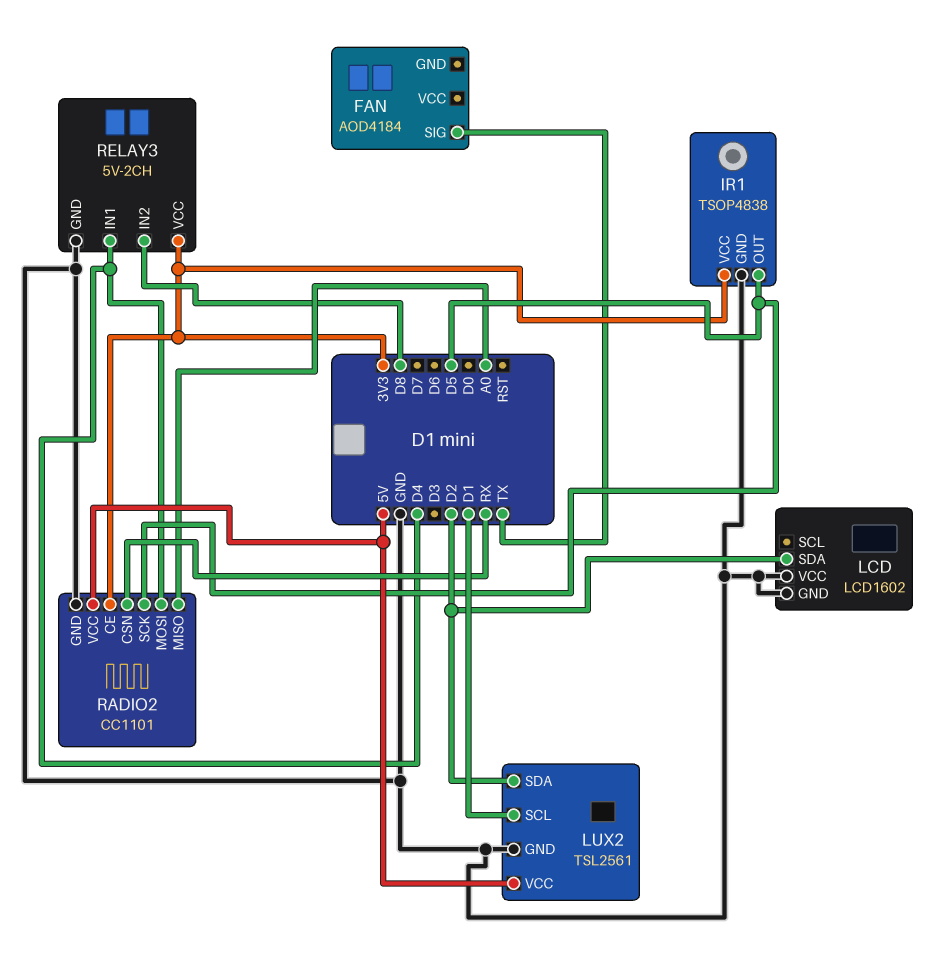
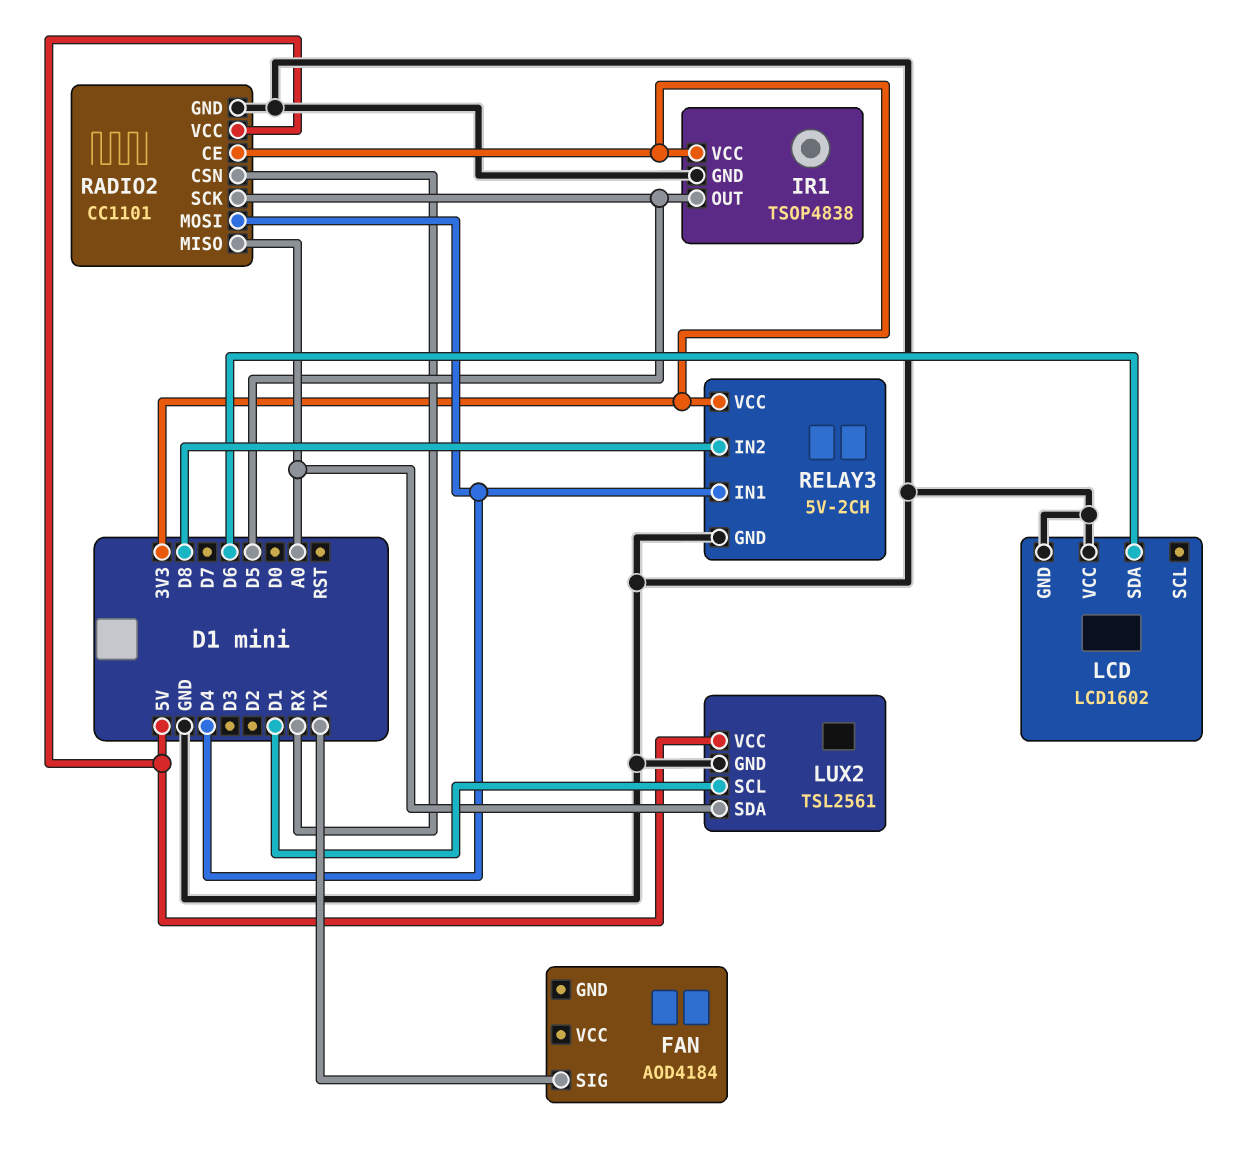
LCD pin SDA: D2 -> D6
LUX2 pin SDA: D2 -> A0

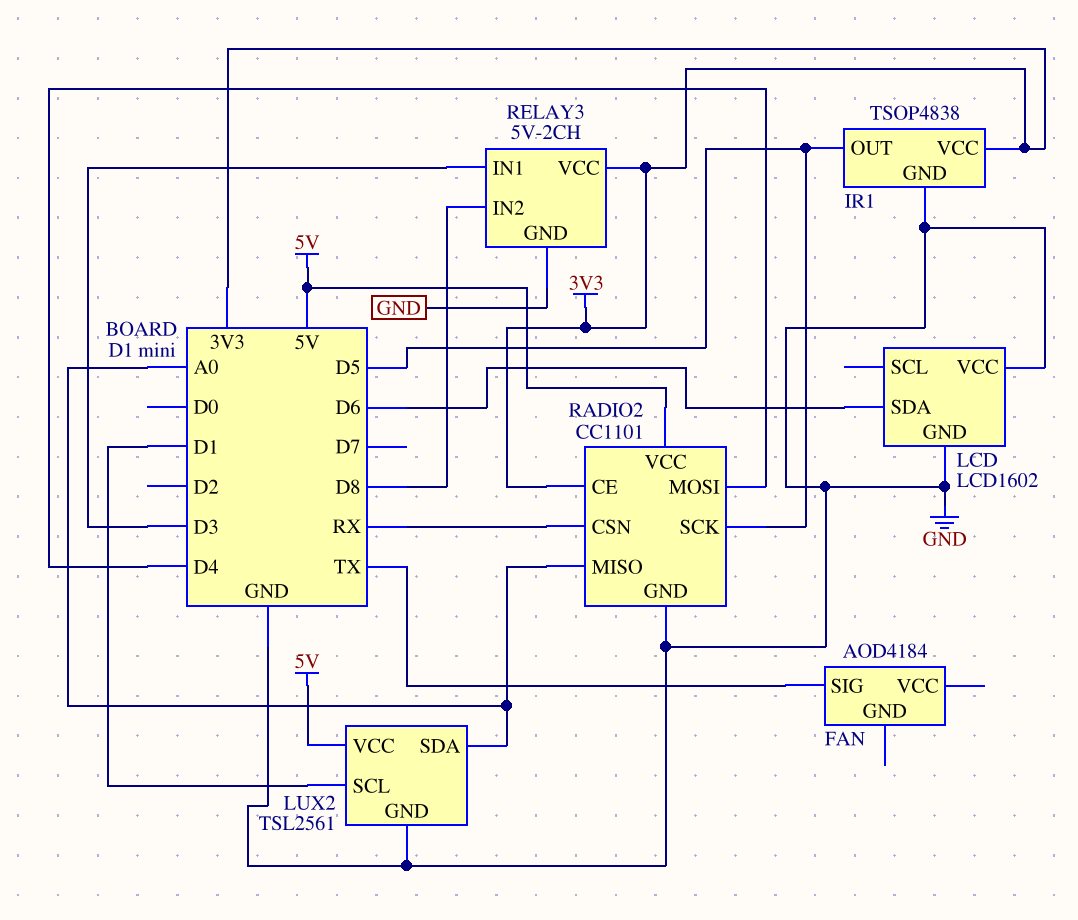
RELAY3 pin IN1: D4 -> D3

